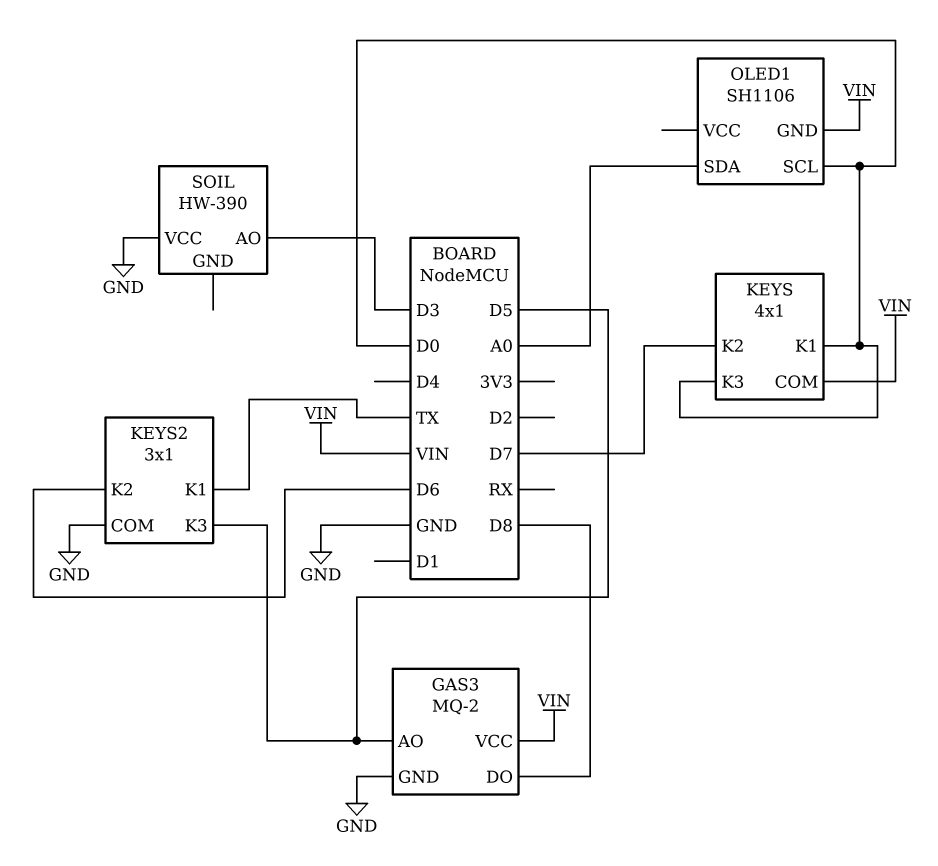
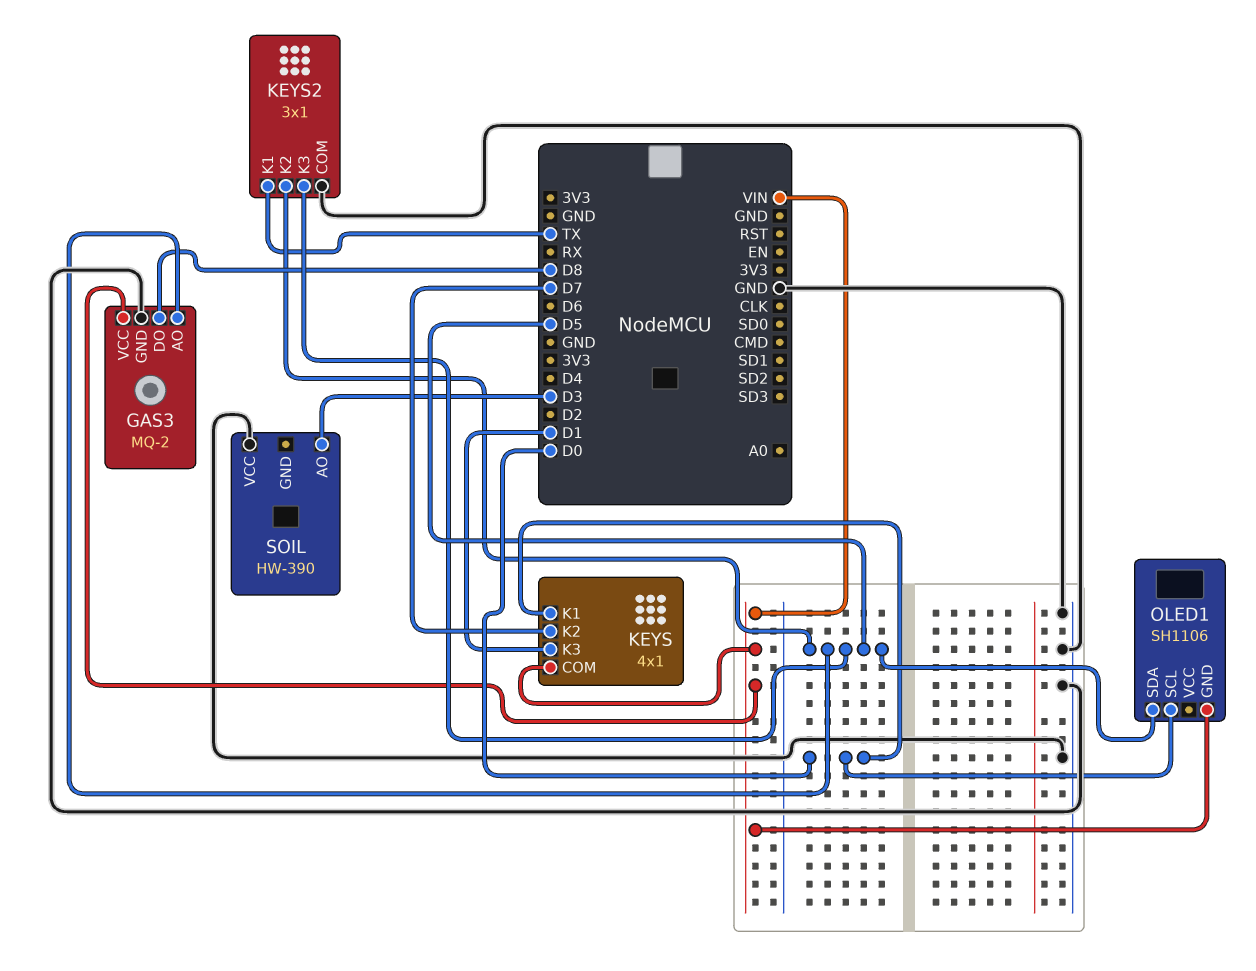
KEYS pin K3: D0 -> D1
KEYS2 pin K2: D6 -> D5
OLED1 pin SDA: A0 -> D5

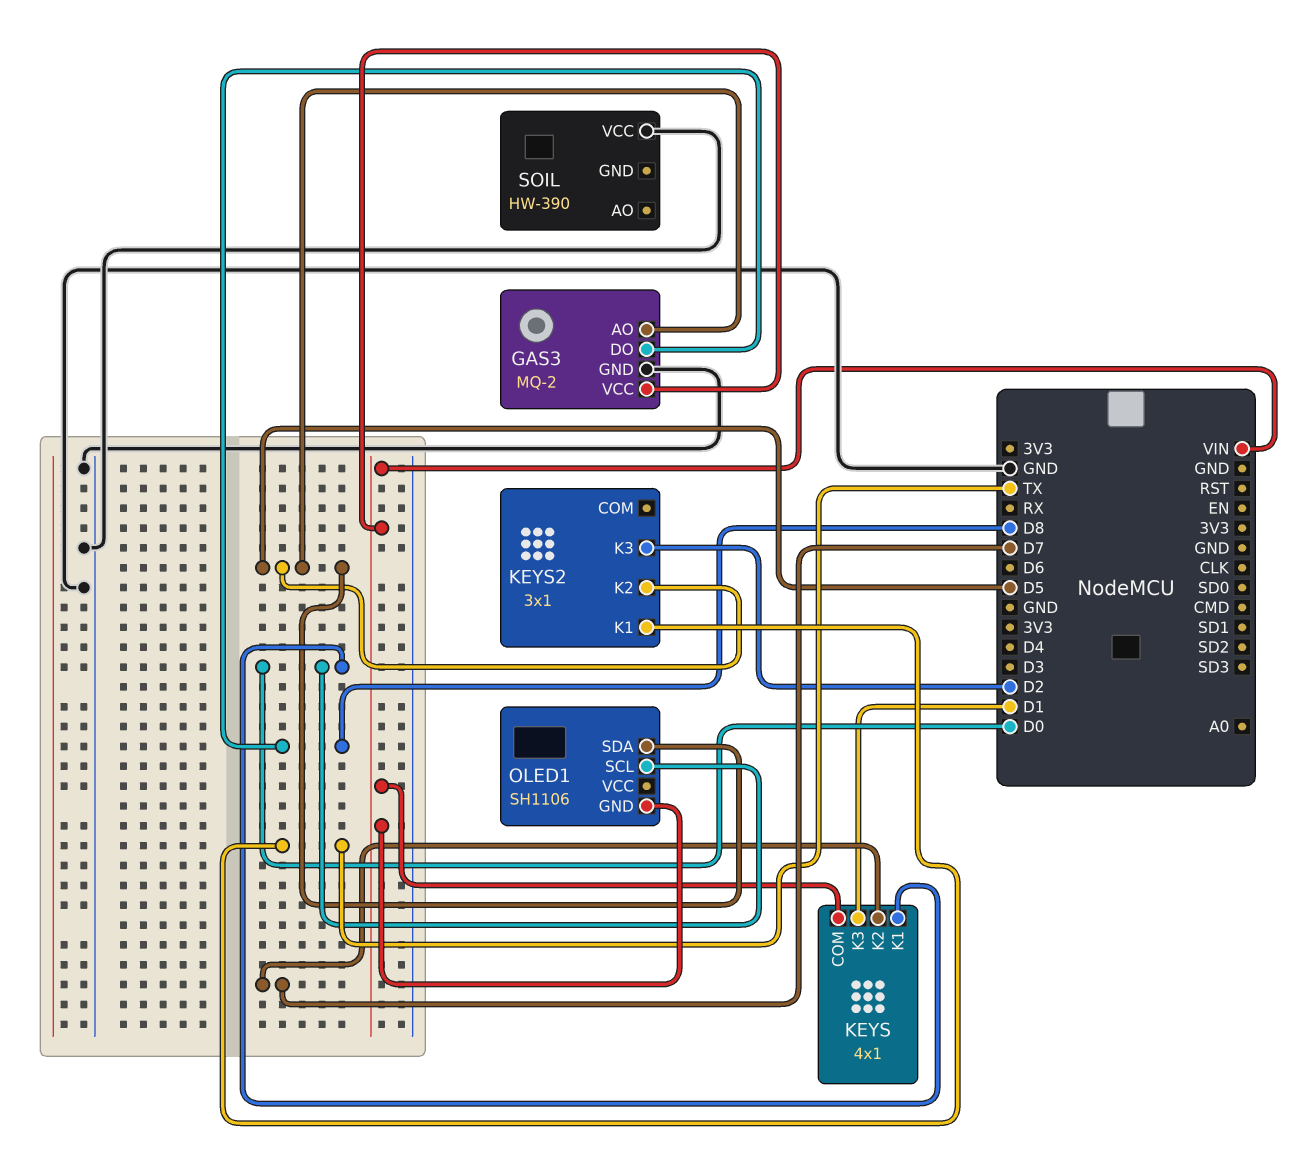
KEYS2 pin COM: GND -> none
KEYS2 pin K3: D5 -> D2
SOIL pin AO: D3 -> none

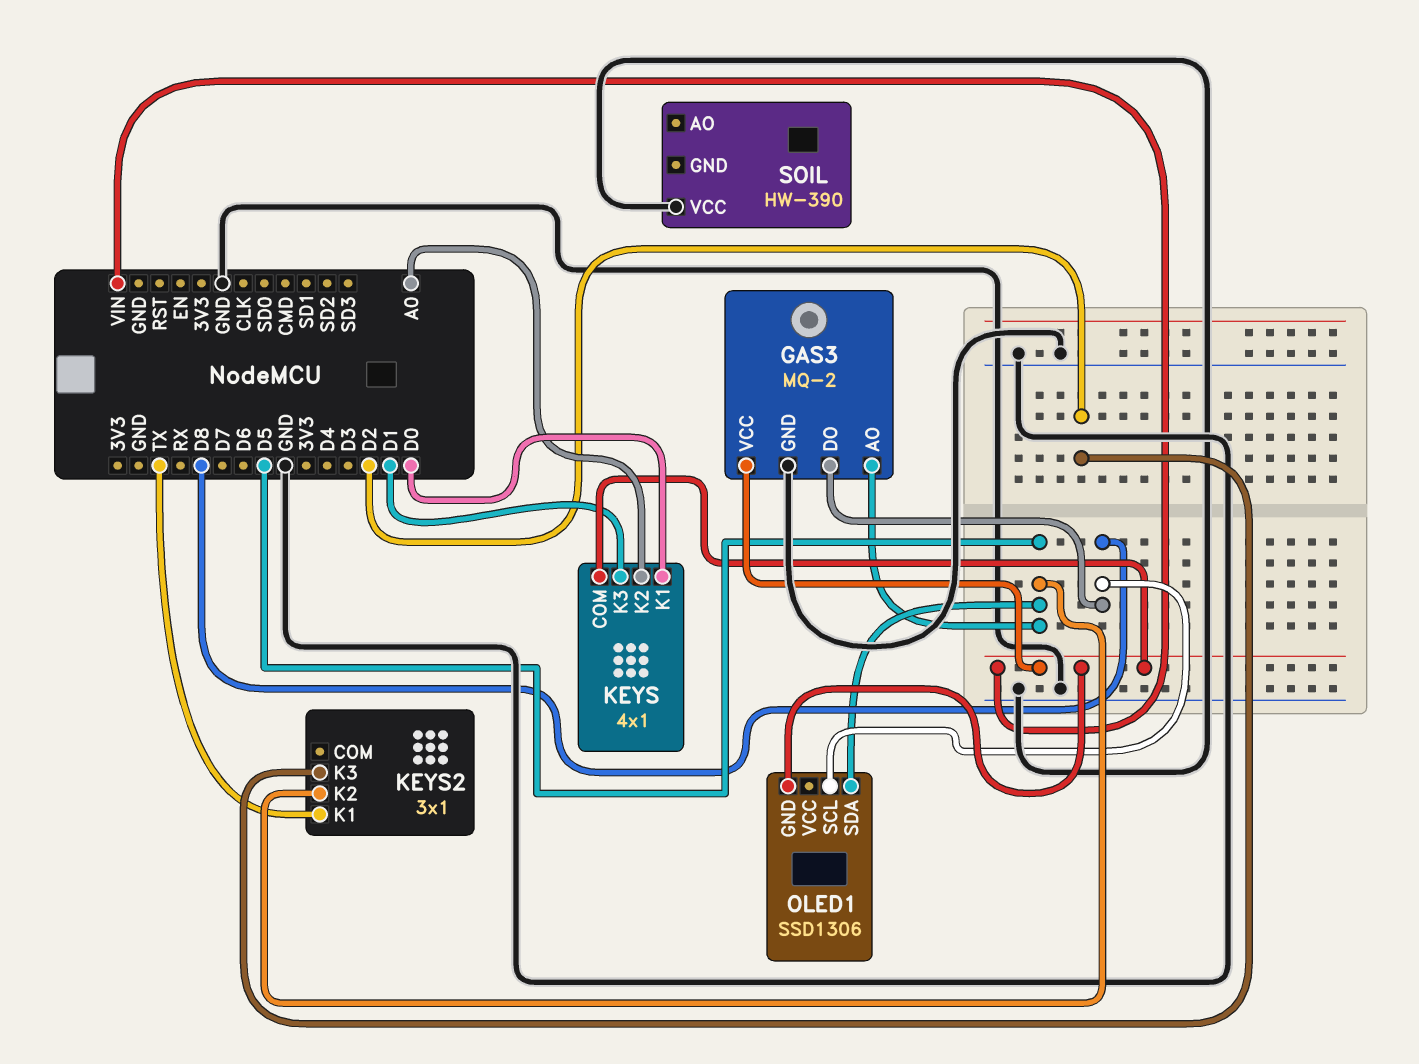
KEYS pin K2: D7 -> A0
OLED1: SH1106 -> SSD1306
OLED1 pin SCL: D0 -> D8

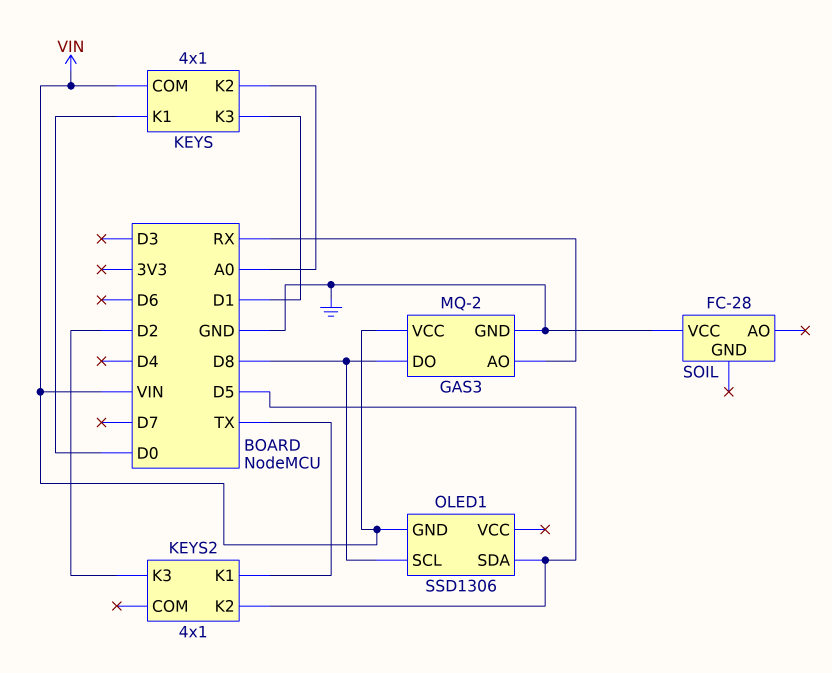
GAS3 pin AO: D5 -> RX
KEYS2: 3x1 -> 4x1
SOIL: HW-390 -> FC-28

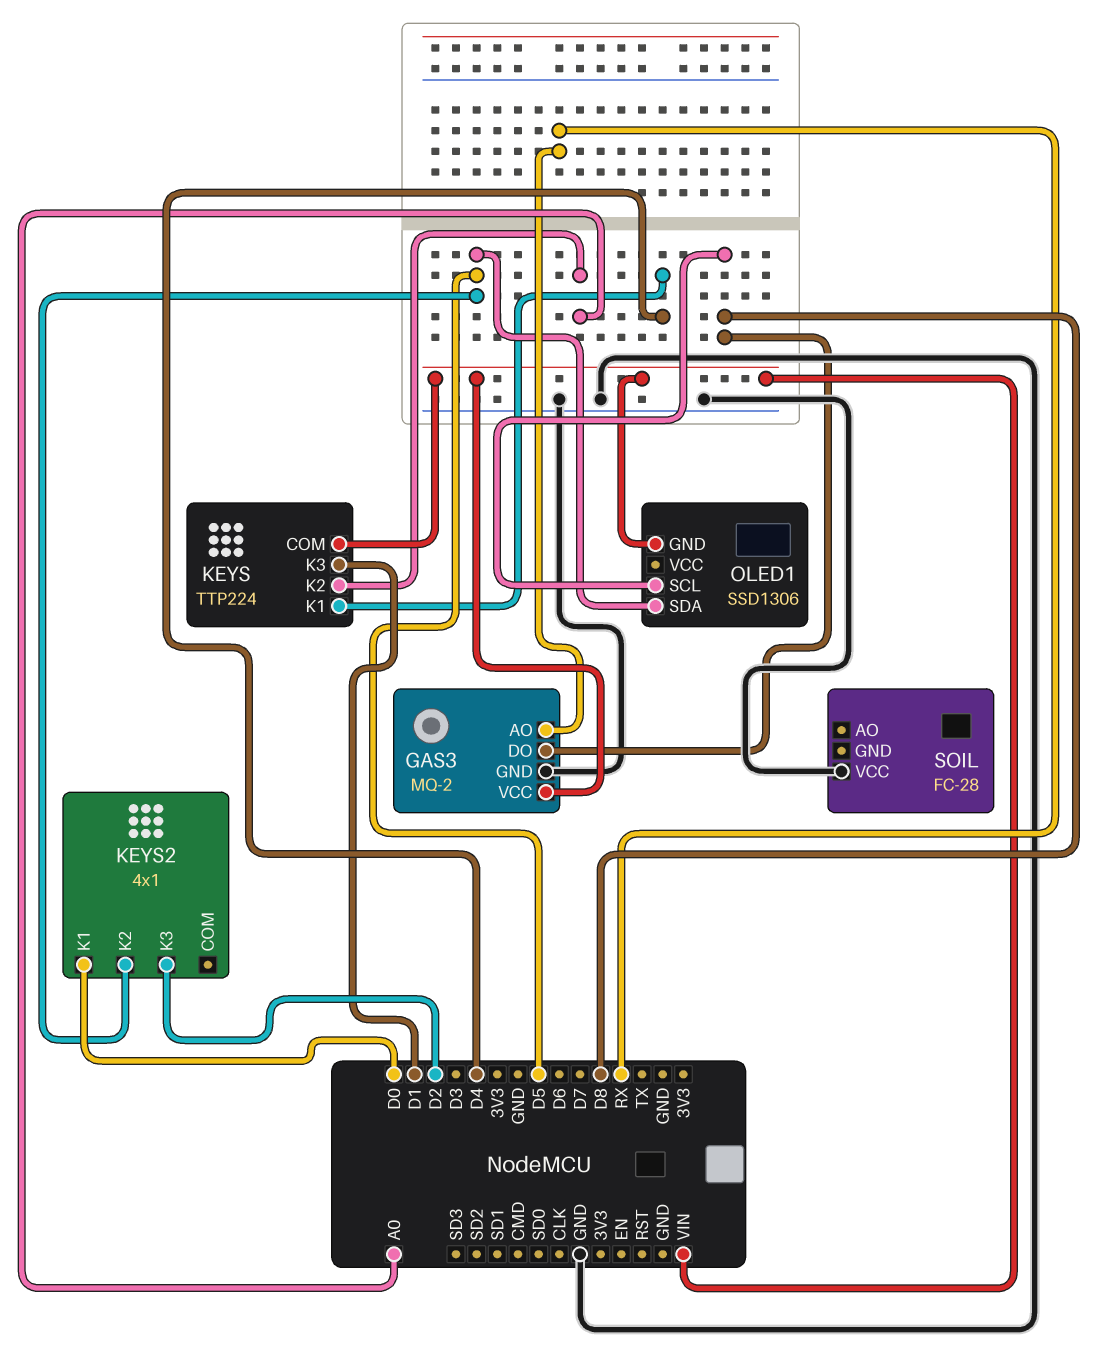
KEYS: 4x1 -> TTP224
KEYS pin K1: D0 -> D4
KEYS2 pin K1: TX -> D0

